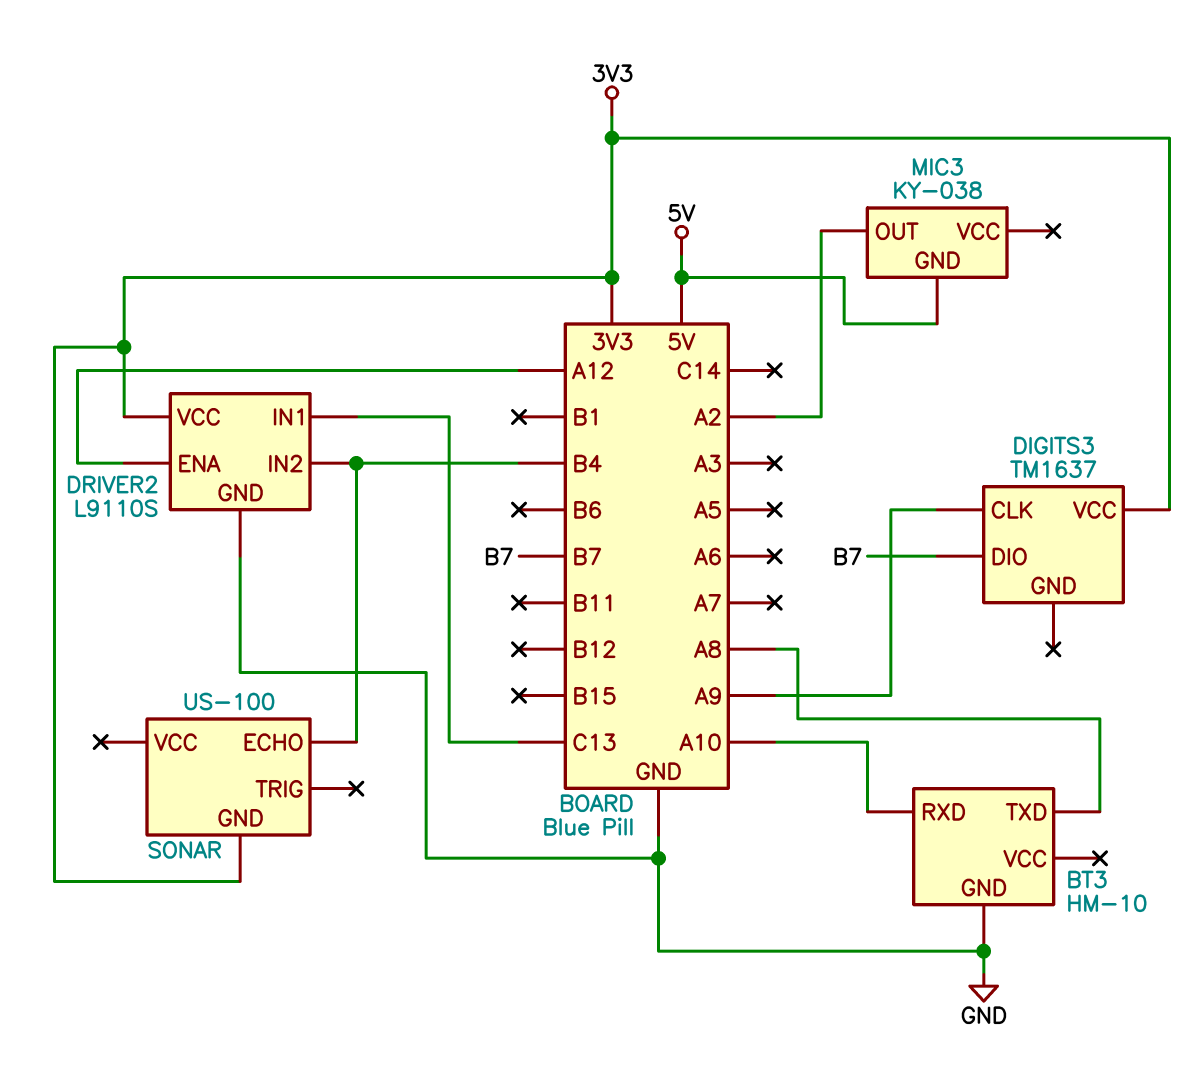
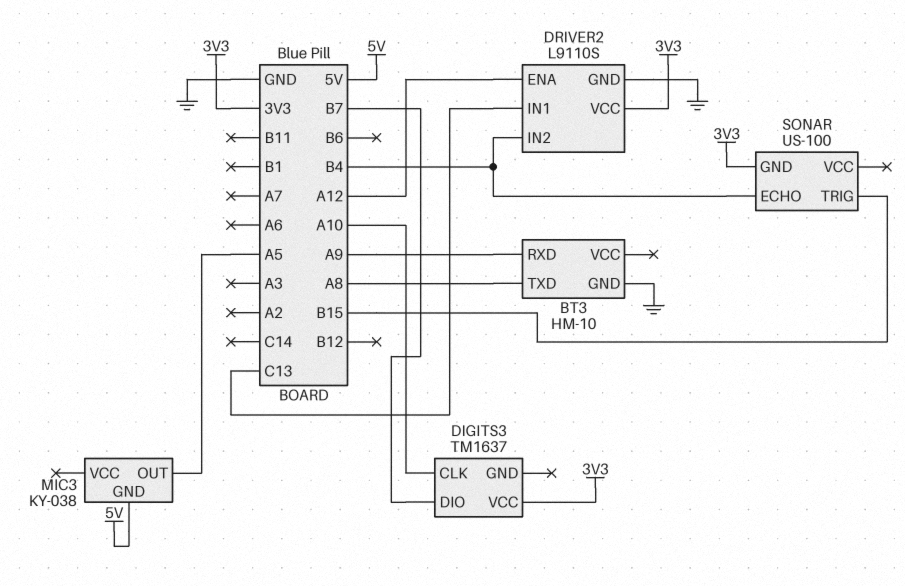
BT3 pin RXD: A10 -> A9
DIGITS3 pin CLK: A9 -> A10
MIC3 pin OUT: A2 -> A5
SONAR pin TRIG: none -> B15

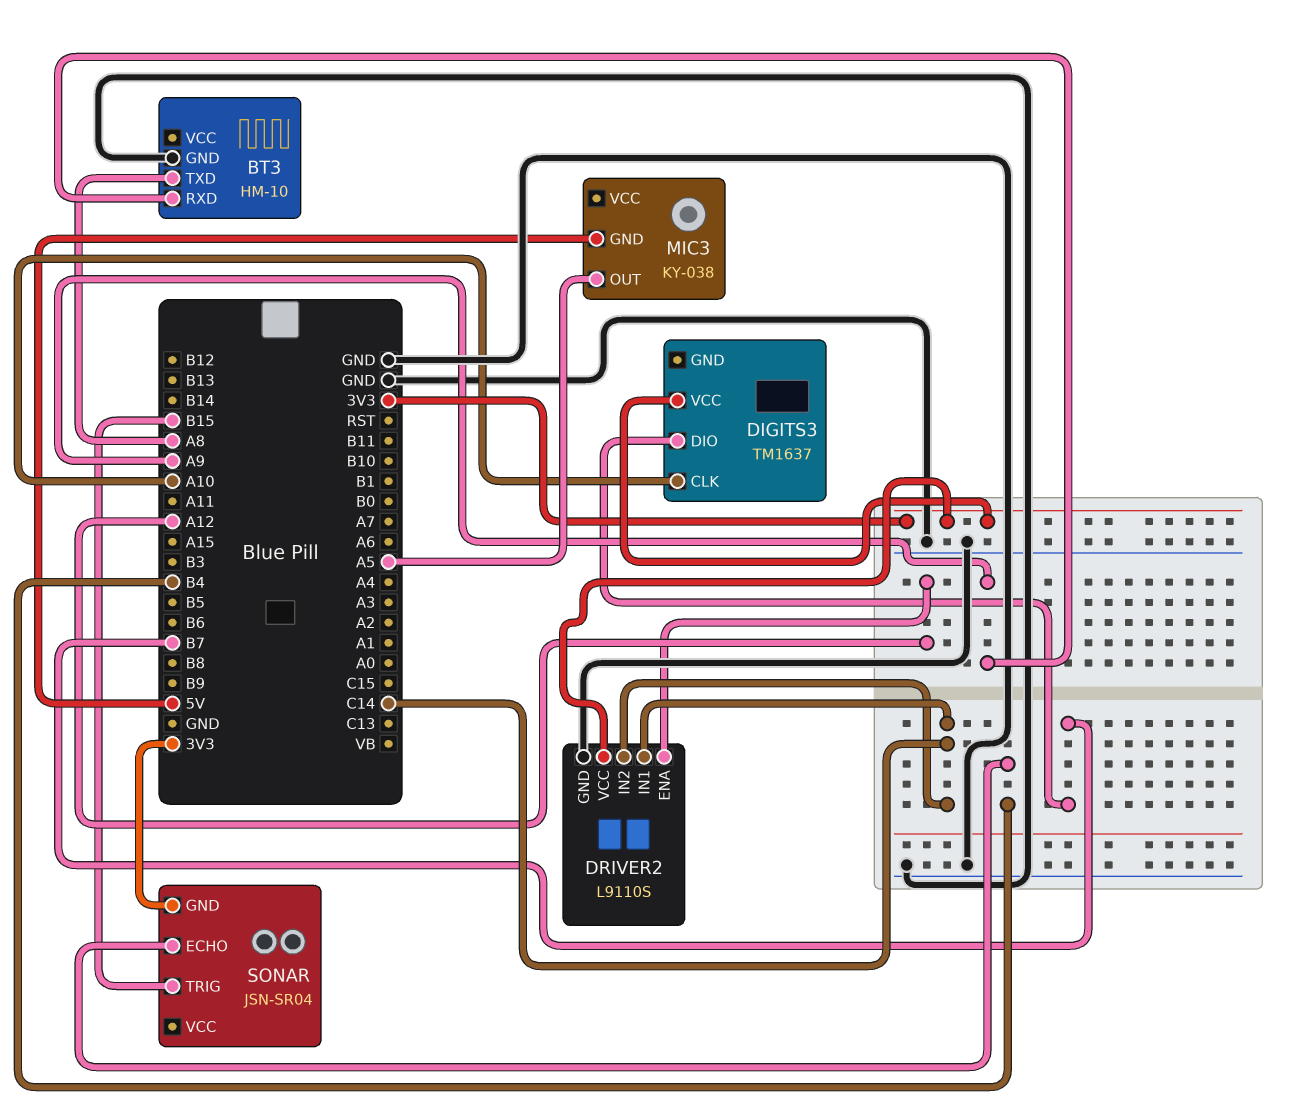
DRIVER2 pin IN1: C13 -> C14
DRIVER2 pin IN2: B4 -> C14
SONAR: US-100 -> JSN-SR04

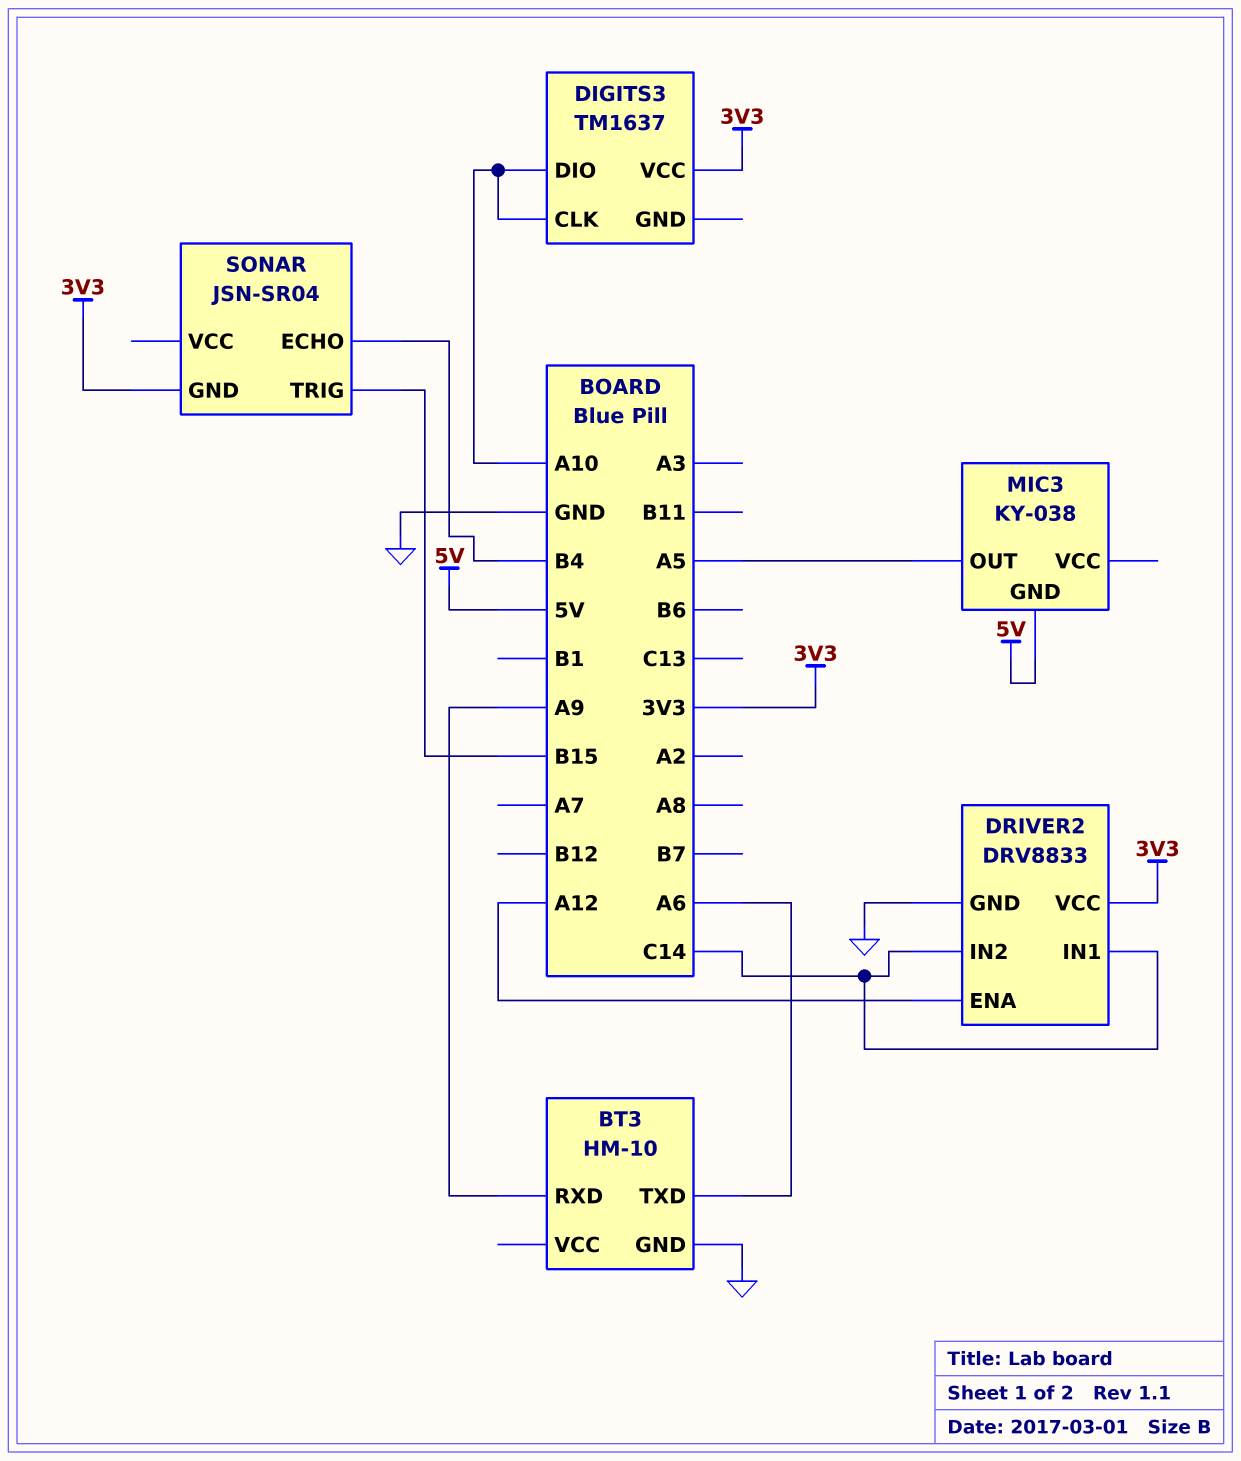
BT3 pin TXD: A8 -> A6
DIGITS3 pin DIO: B7 -> A10
DRIVER2: L9110S -> DRV8833

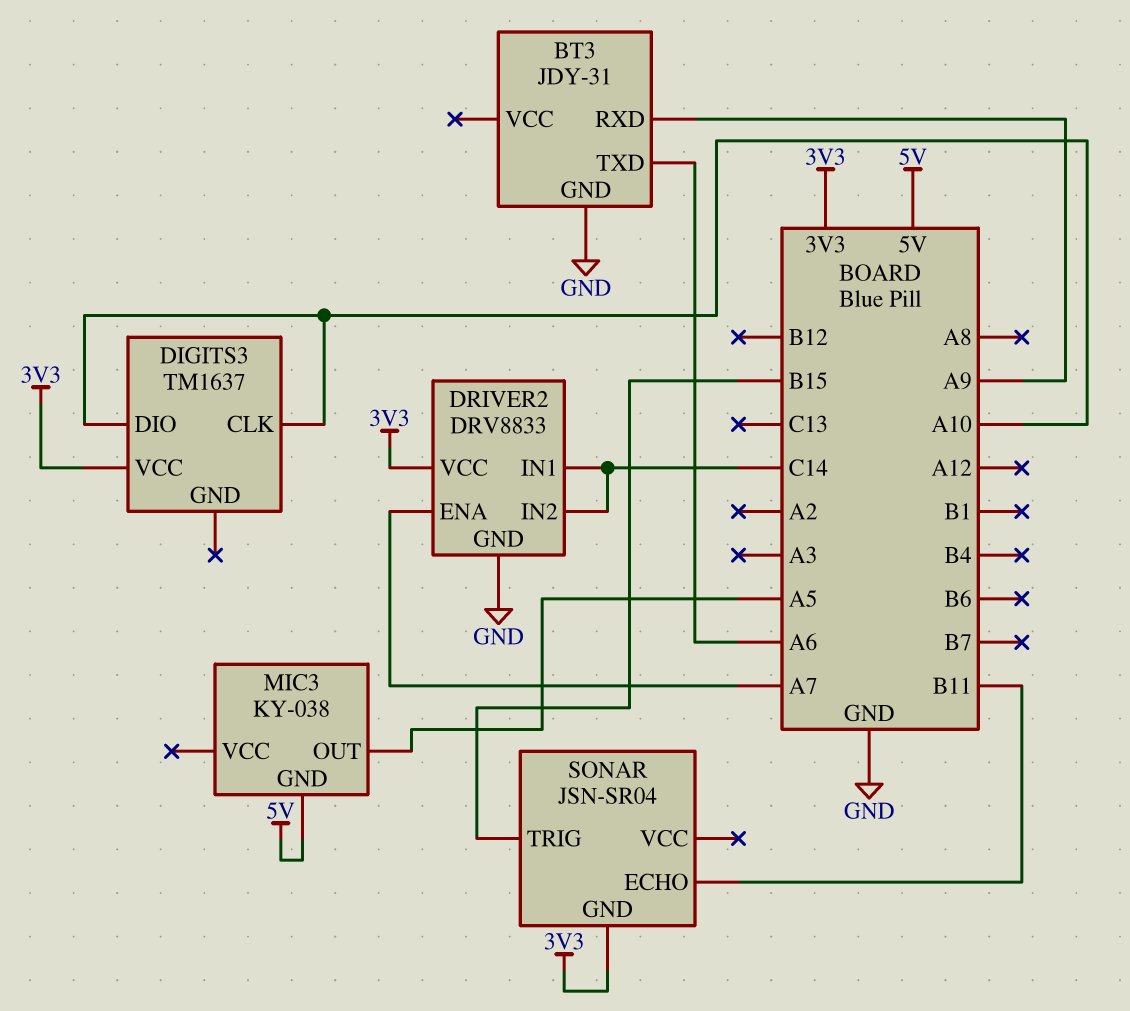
BT3: HM-10 -> JDY-31
DRIVER2 pin ENA: A12 -> A7
SONAR pin ECHO: B4 -> B11

